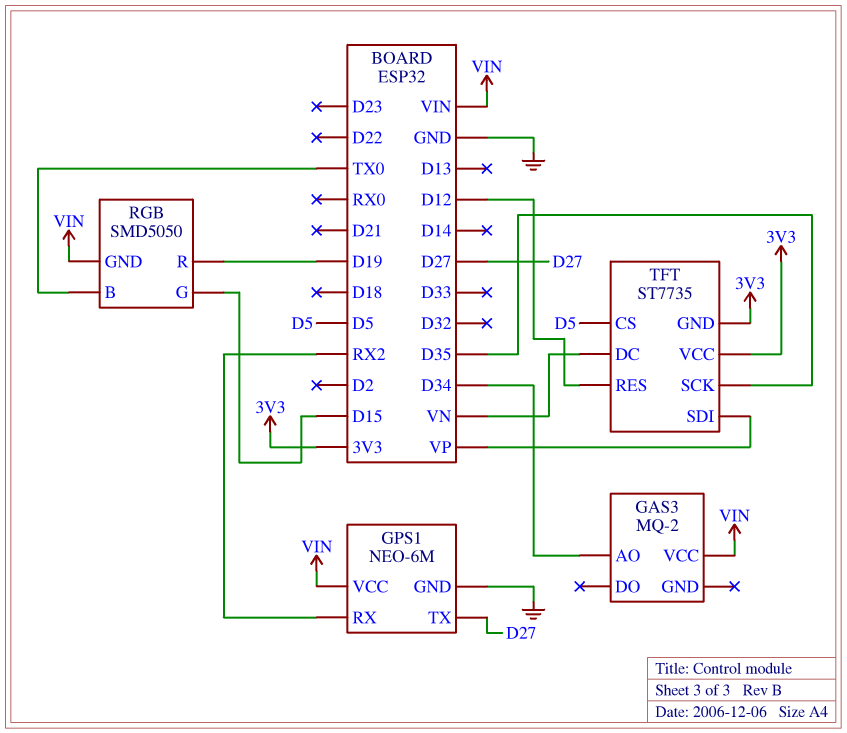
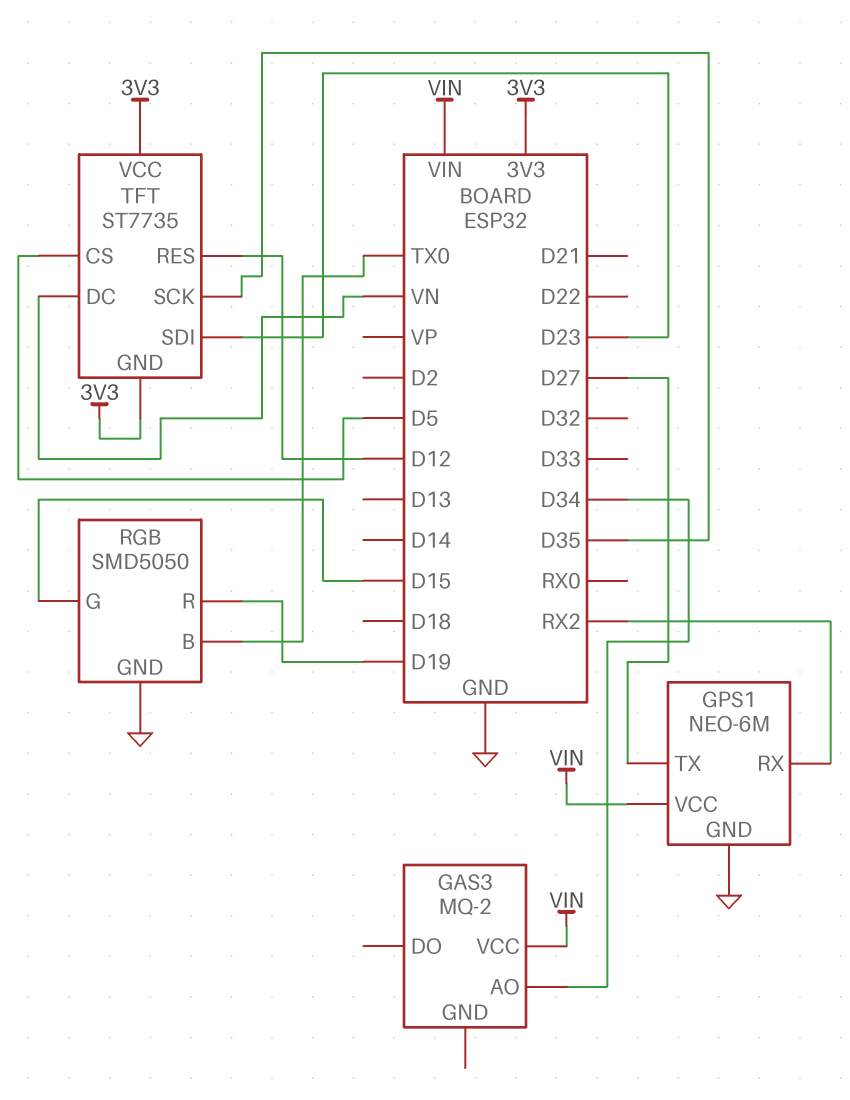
RGB pin GND: VIN -> GND
TFT pin SDI: VP -> D23

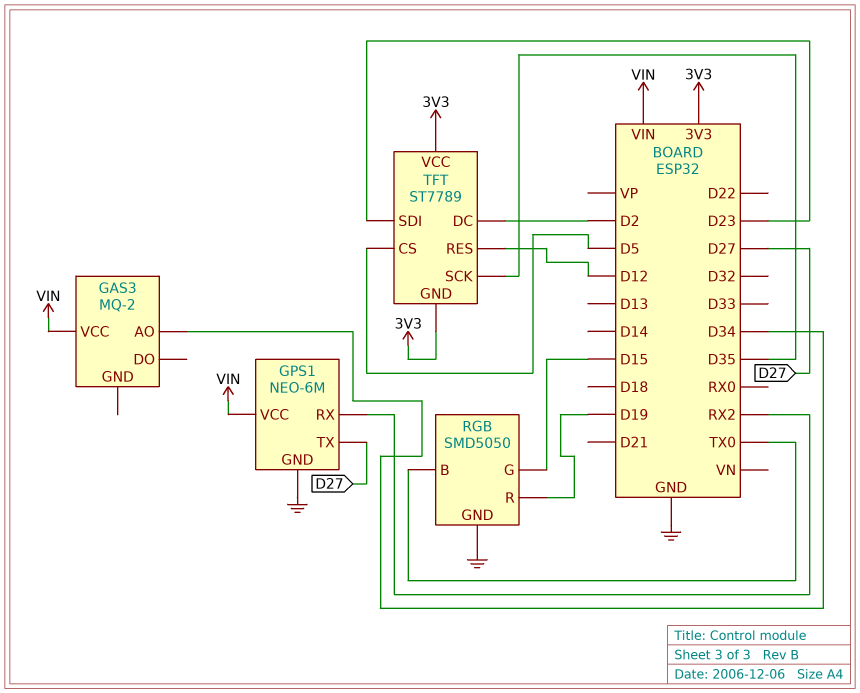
TFT: ST7735 -> ST7789
TFT pin DC: VN -> D2

